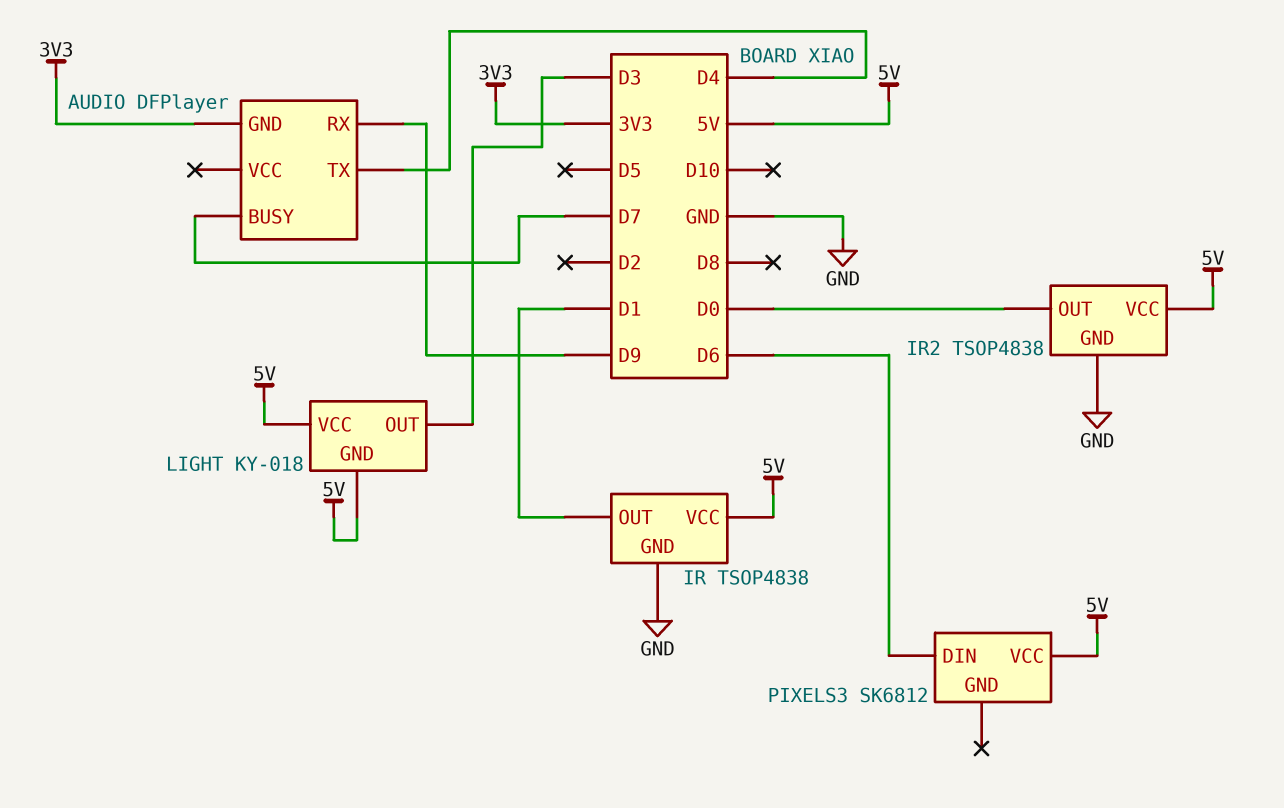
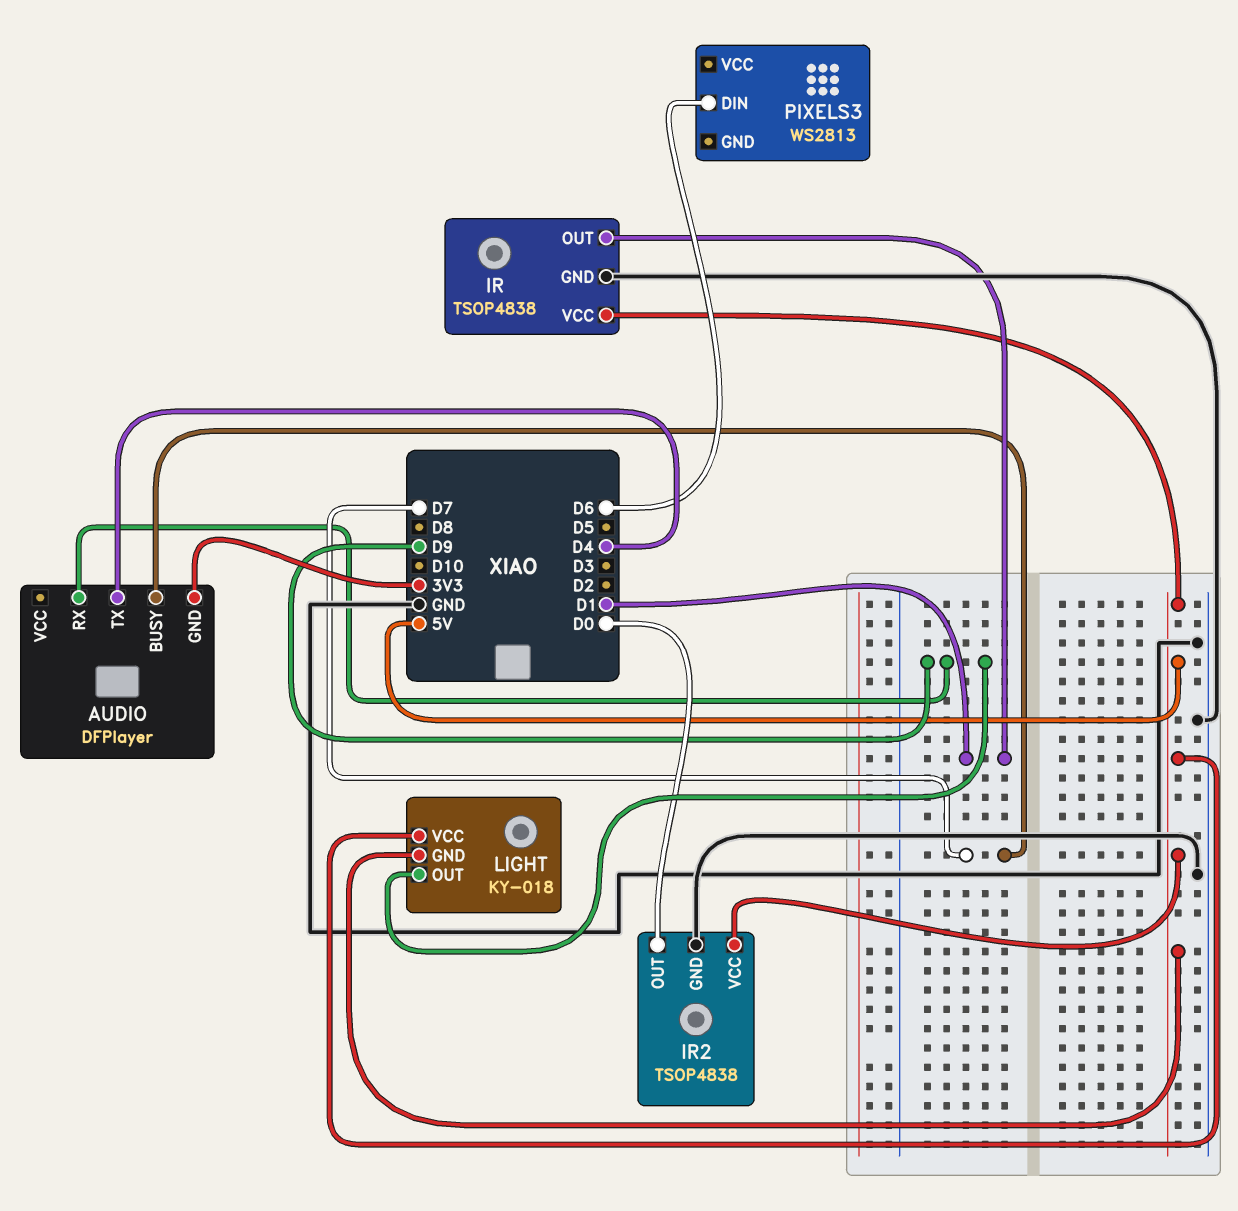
LIGHT pin OUT: D3 -> D9
PIXELS3: SK6812 -> WS2813
PIXELS3 pin VCC: 5V -> none

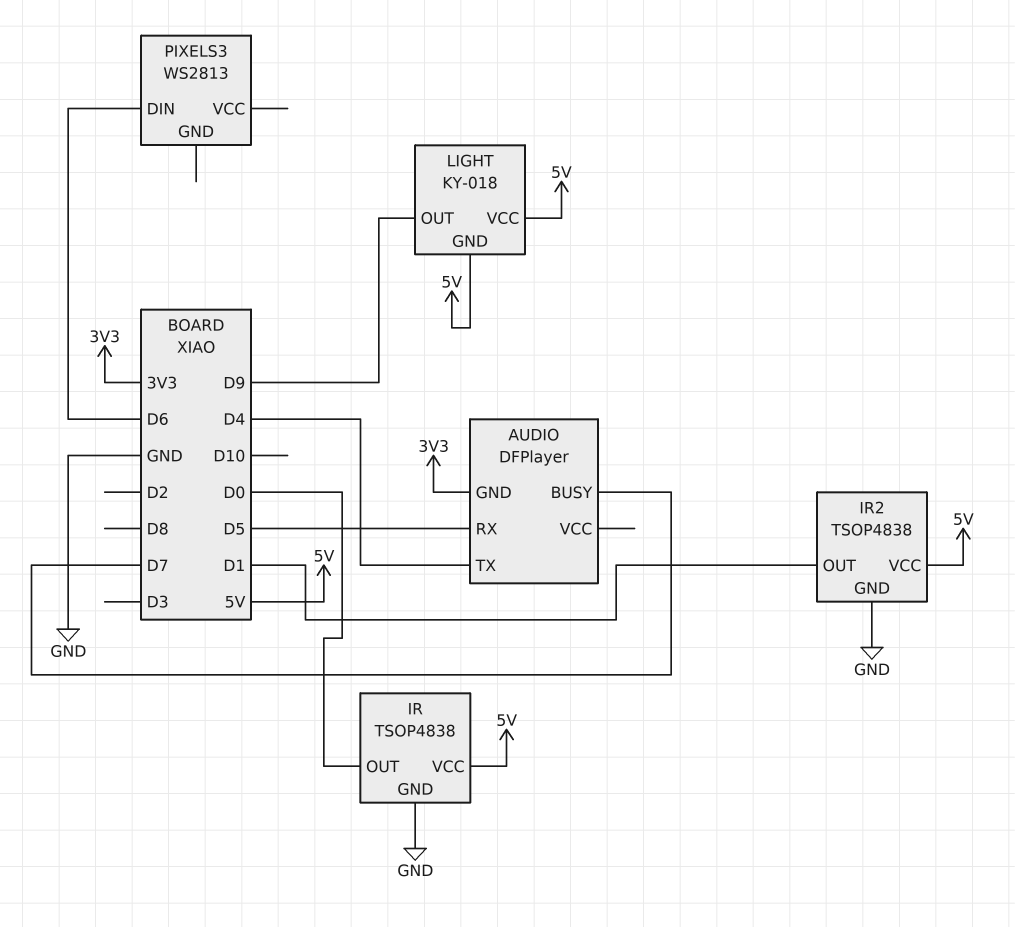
AUDIO pin RX: D9 -> D5
IR pin OUT: D1 -> D0
IR2 pin OUT: D0 -> D1

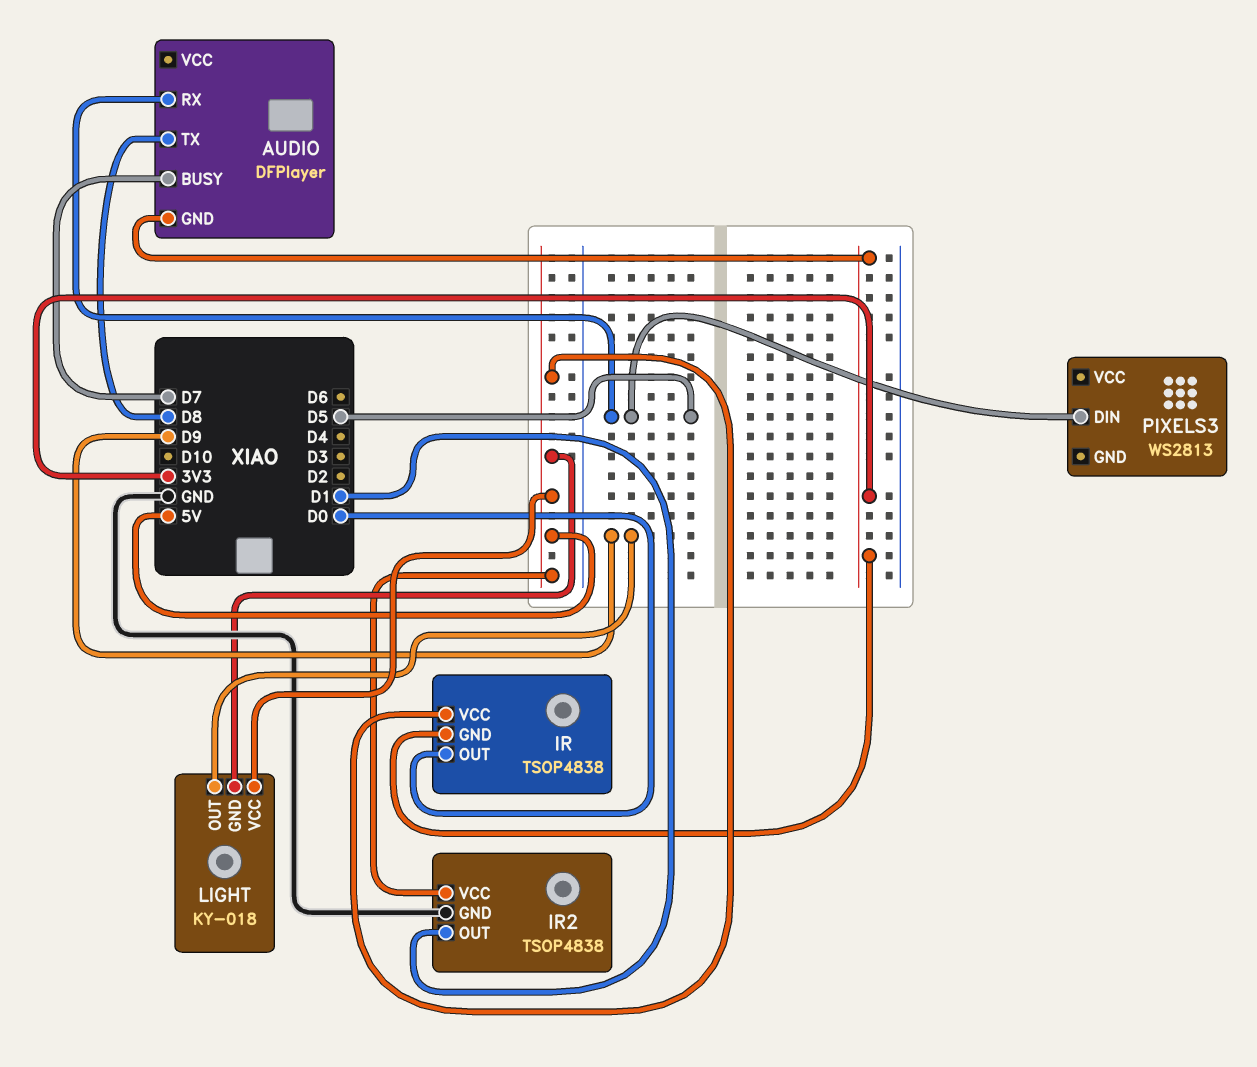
AUDIO pin TX: D4 -> D8
IR pin GND: GND -> 3V3
PIXELS3 pin DIN: D6 -> D5

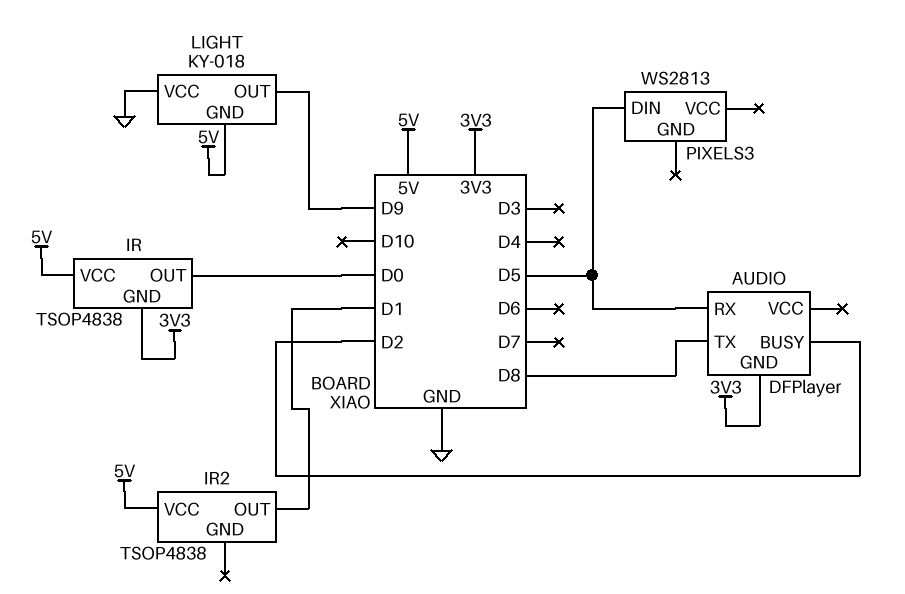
AUDIO pin BUSY: D7 -> D2
IR2 pin GND: GND -> none
LIGHT pin VCC: 5V -> GND

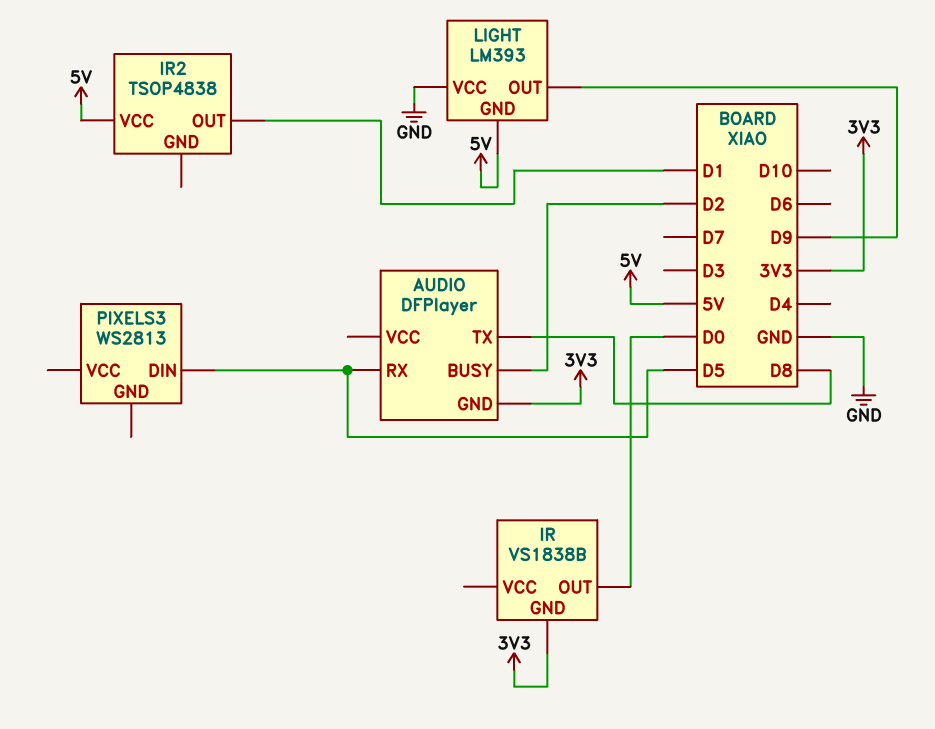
IR: TSOP4838 -> VS1838B
IR pin VCC: 5V -> none
LIGHT: KY-018 -> LM393

